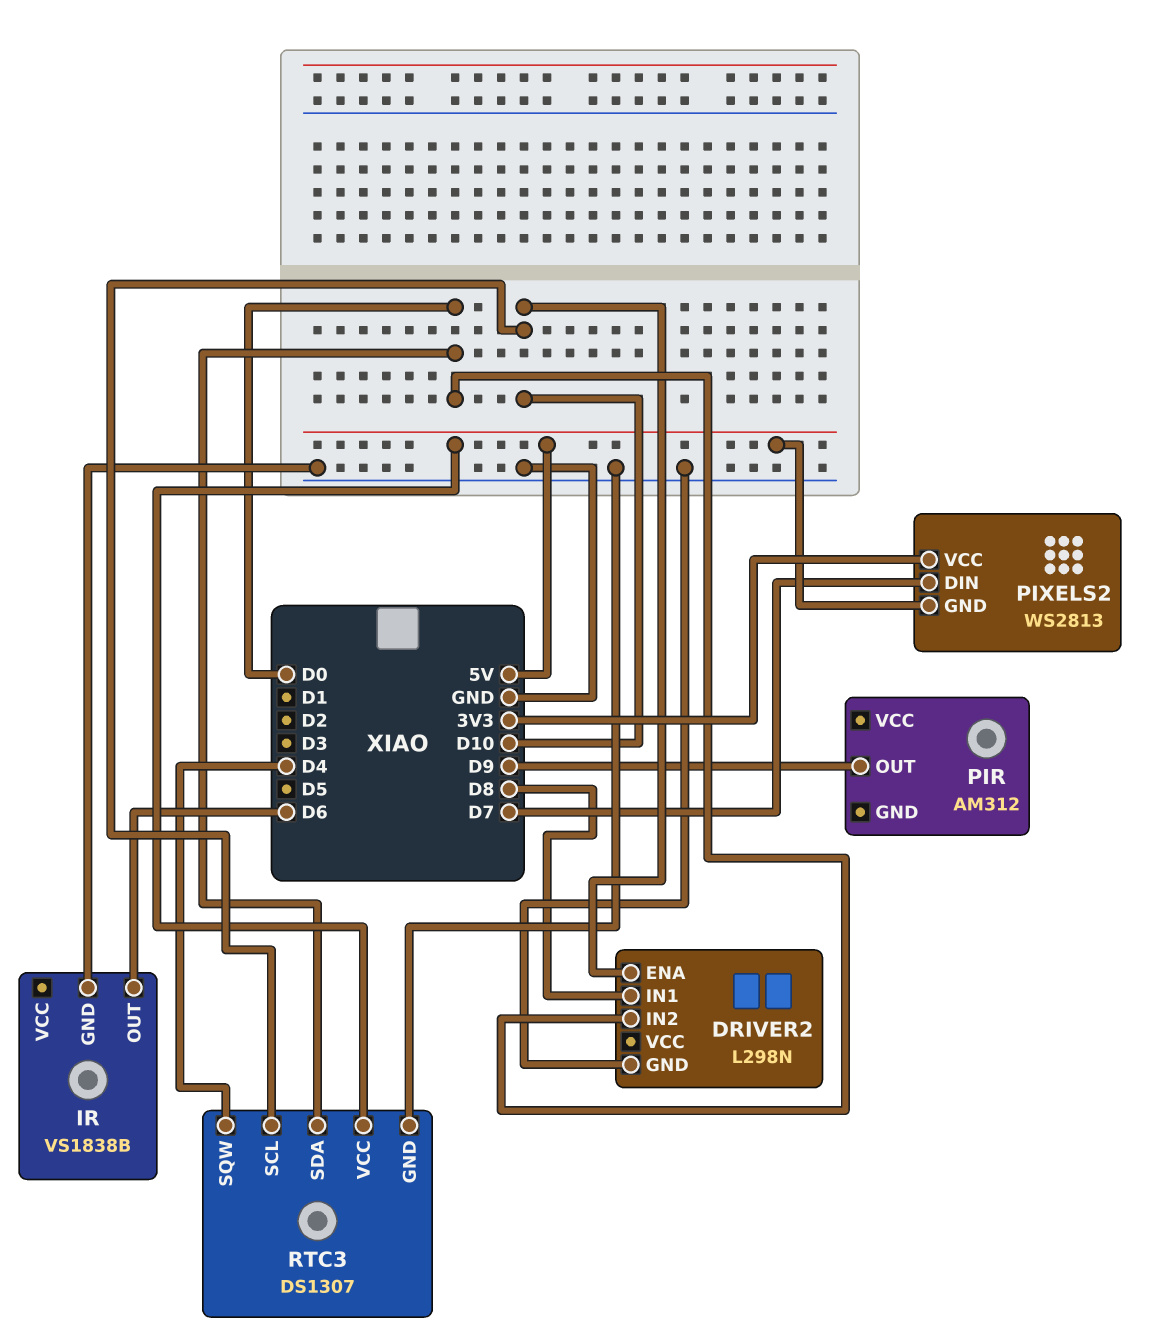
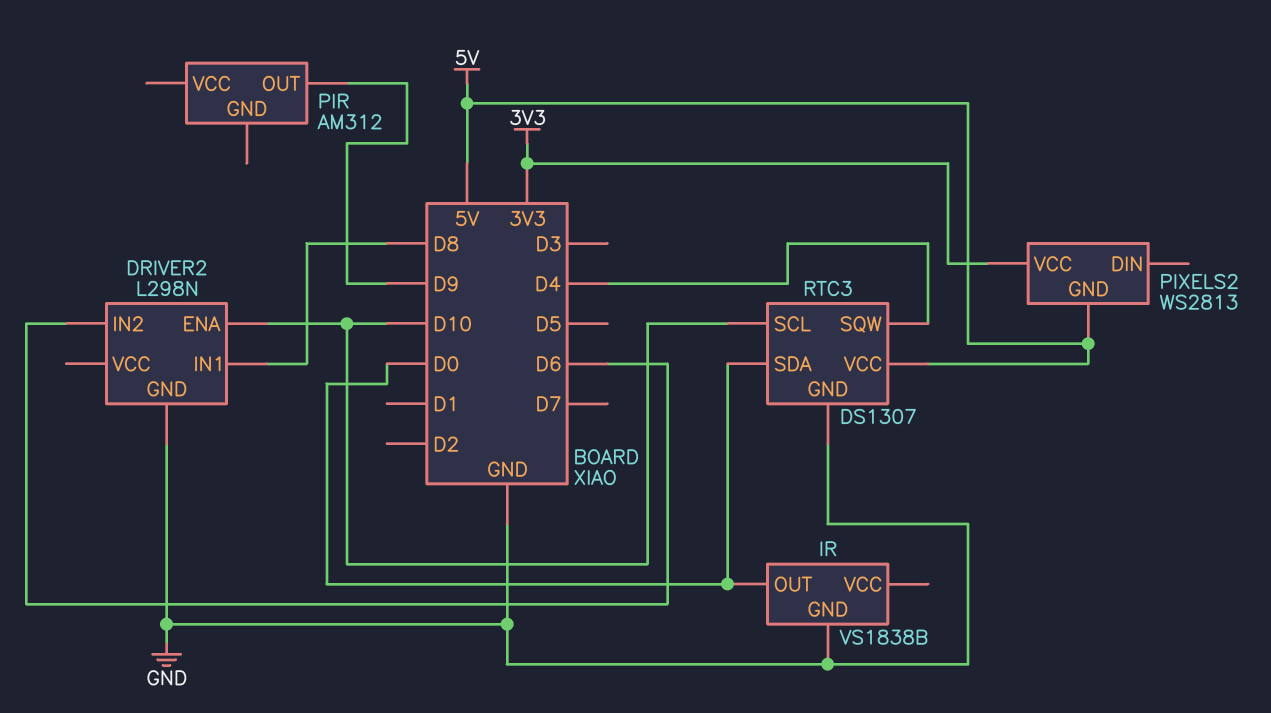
DRIVER2 pin IN2: D0 -> D6
IR pin OUT: D6 -> D0
PIXELS2 pin DIN: D7 -> none

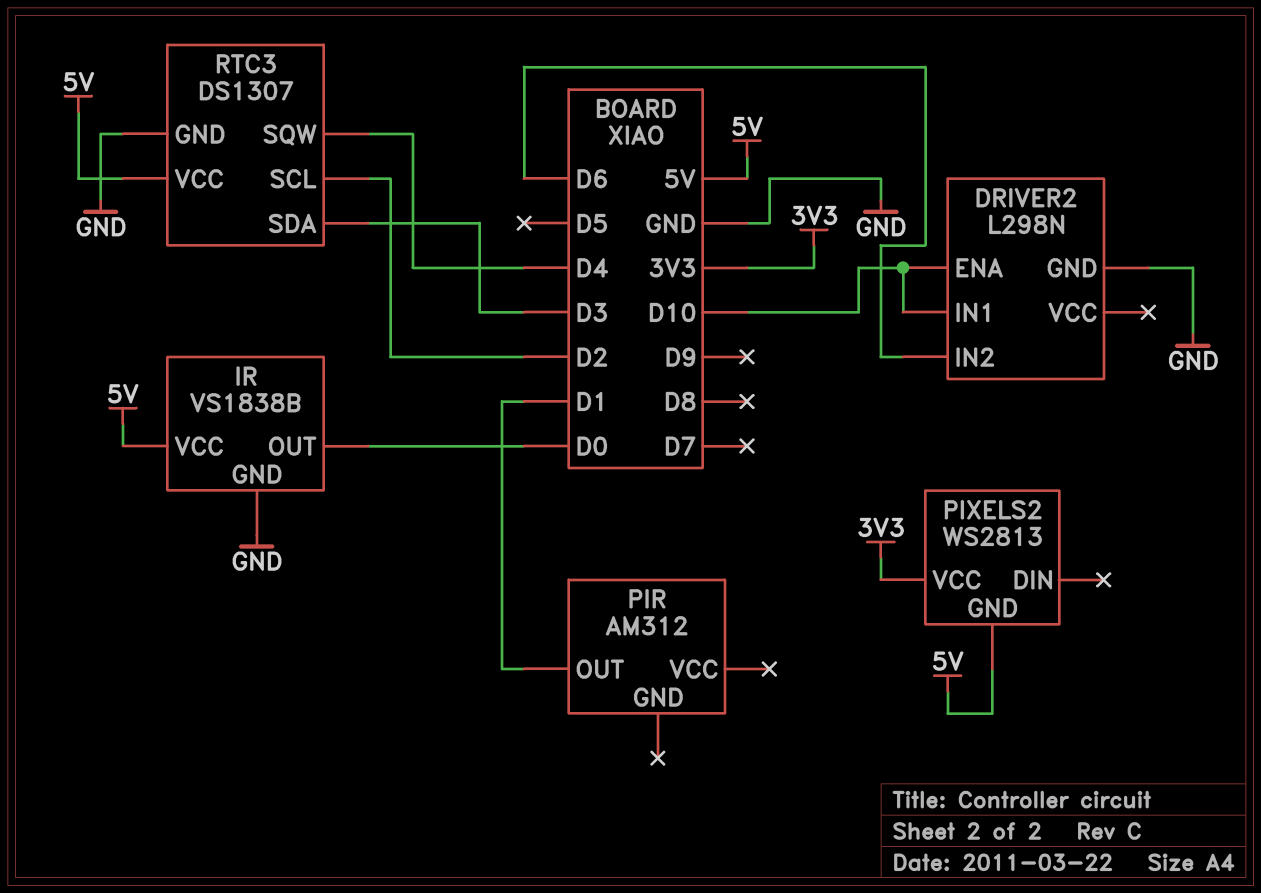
DRIVER2 pin IN1: D8 -> D10
IR pin VCC: none -> 5V
PIR pin OUT: D9 -> D1
RTC3 pin SCL: D10 -> D2
RTC3 pin SDA: D0 -> D3

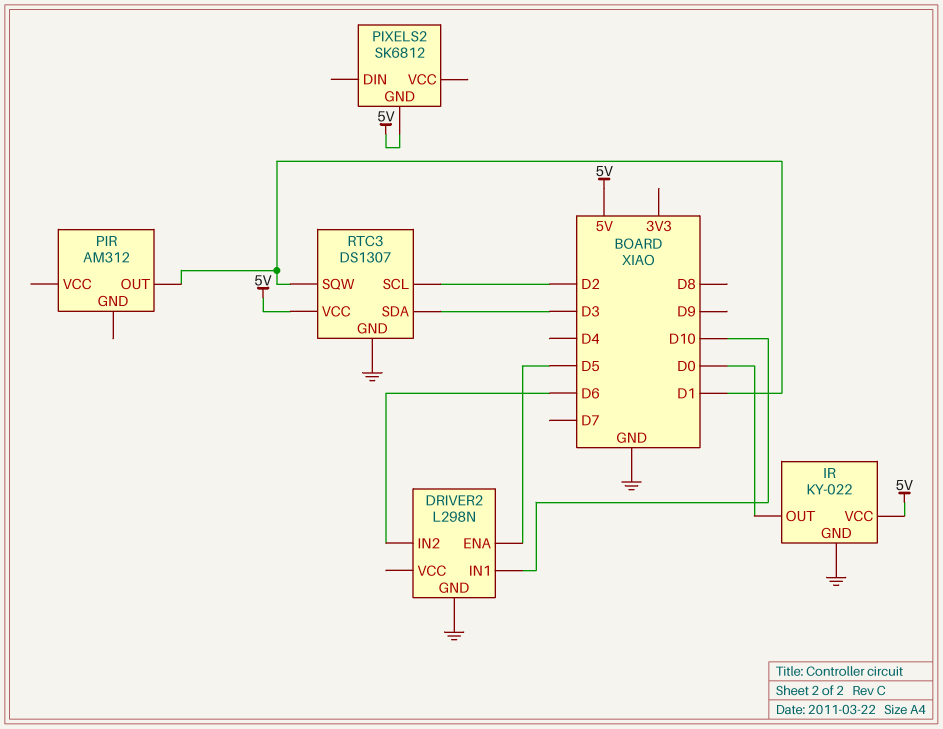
DRIVER2 pin ENA: D10 -> D5
IR: VS1838B -> KY-022
PIXELS2: WS2813 -> SK6812
PIXELS2 pin VCC: 3V3 -> none
RTC3 pin SQW: D4 -> D1

